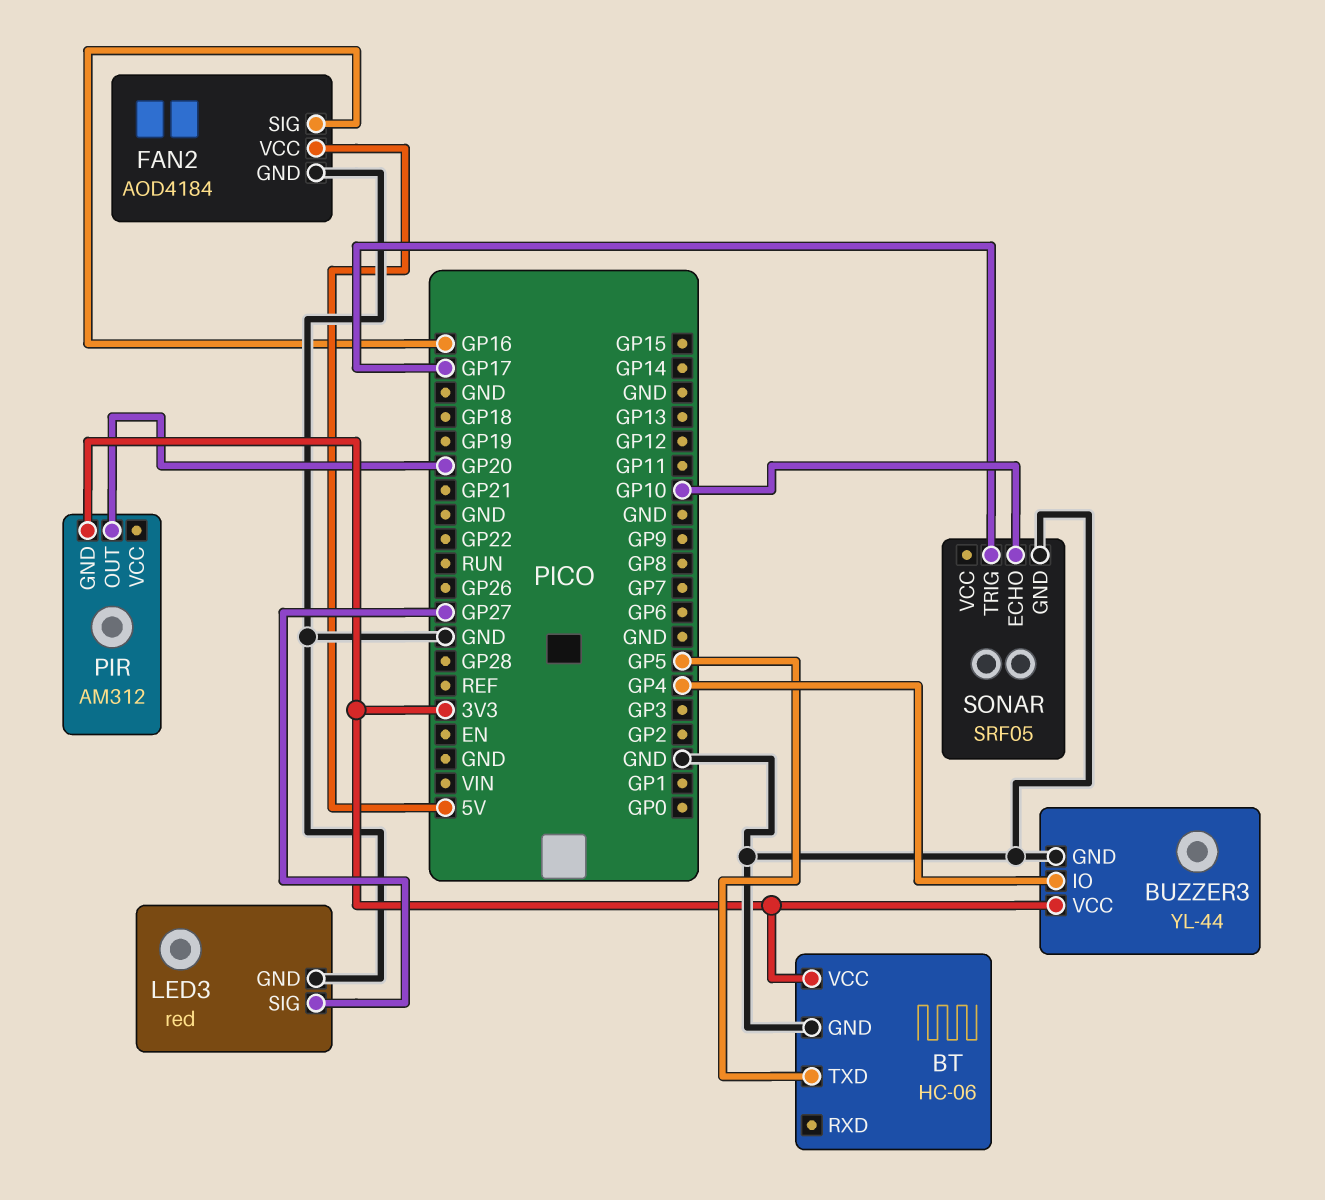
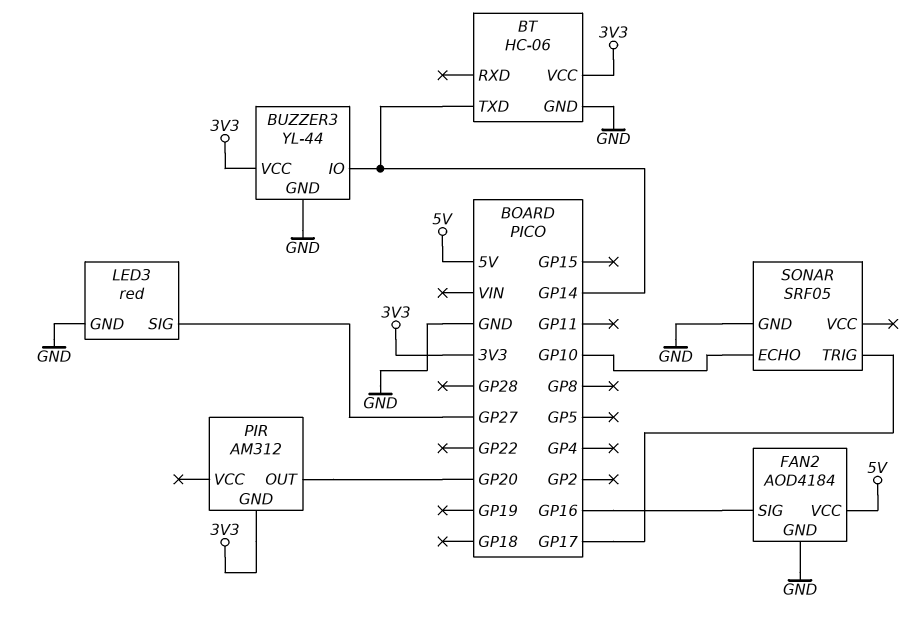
BT pin TXD: GP5 -> GP14
BUZZER3 pin IO: GP4 -> GP14

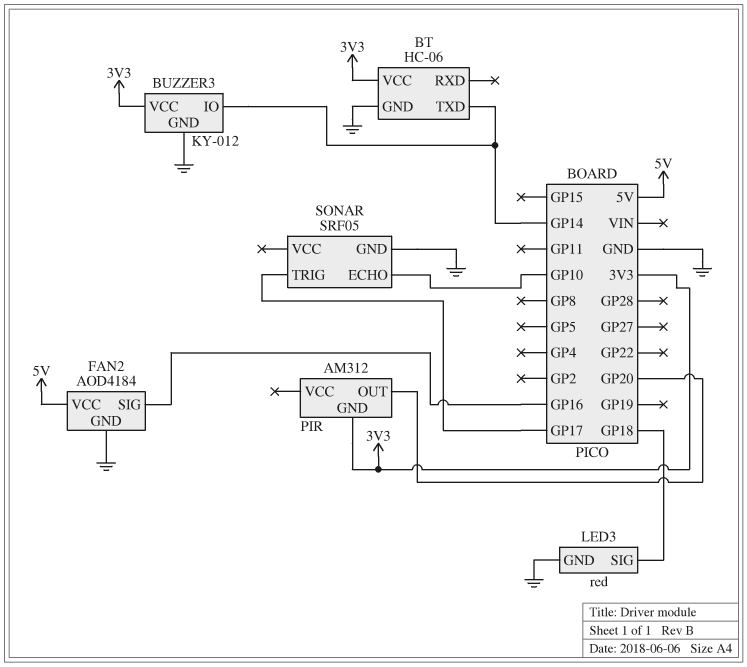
BUZZER3: YL-44 -> KY-012
LED3 pin SIG: GP27 -> GP18

